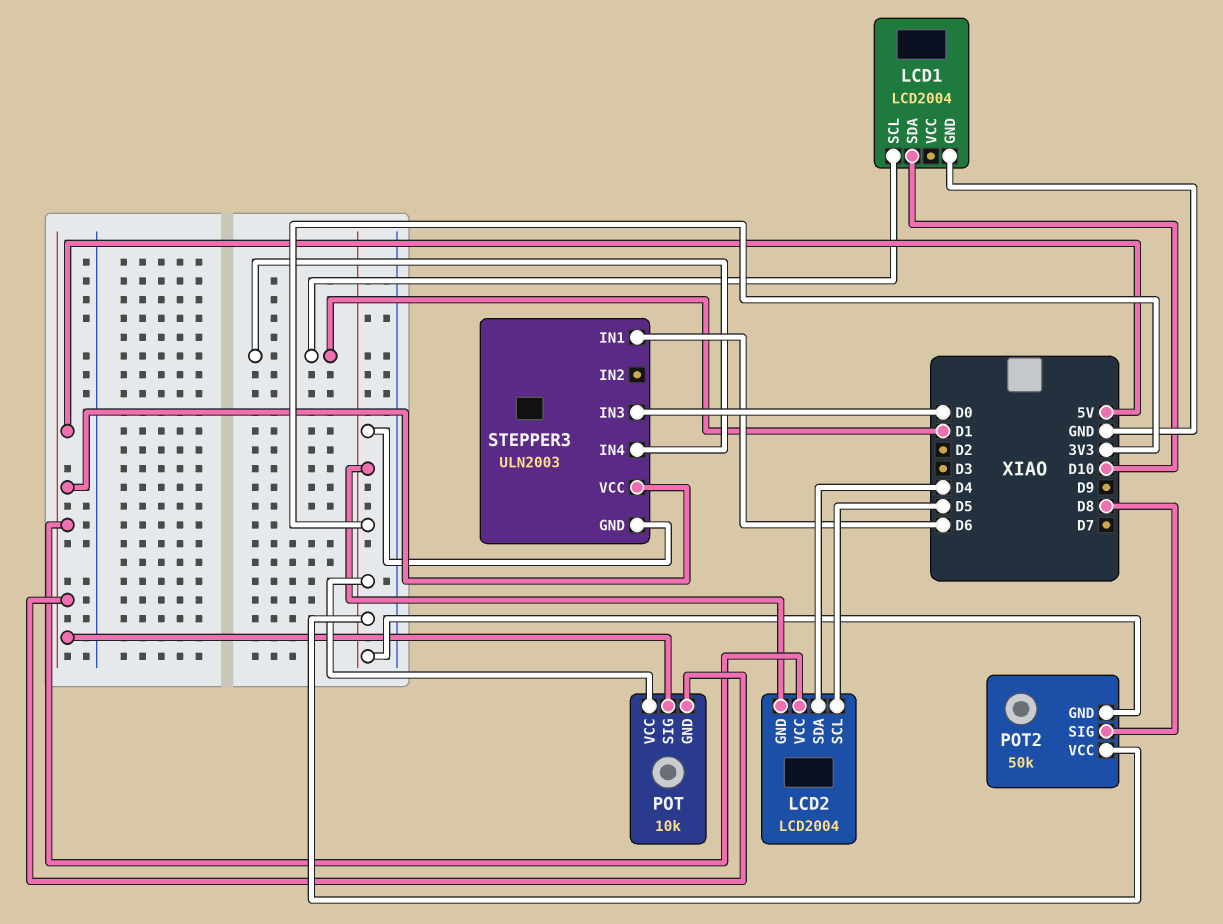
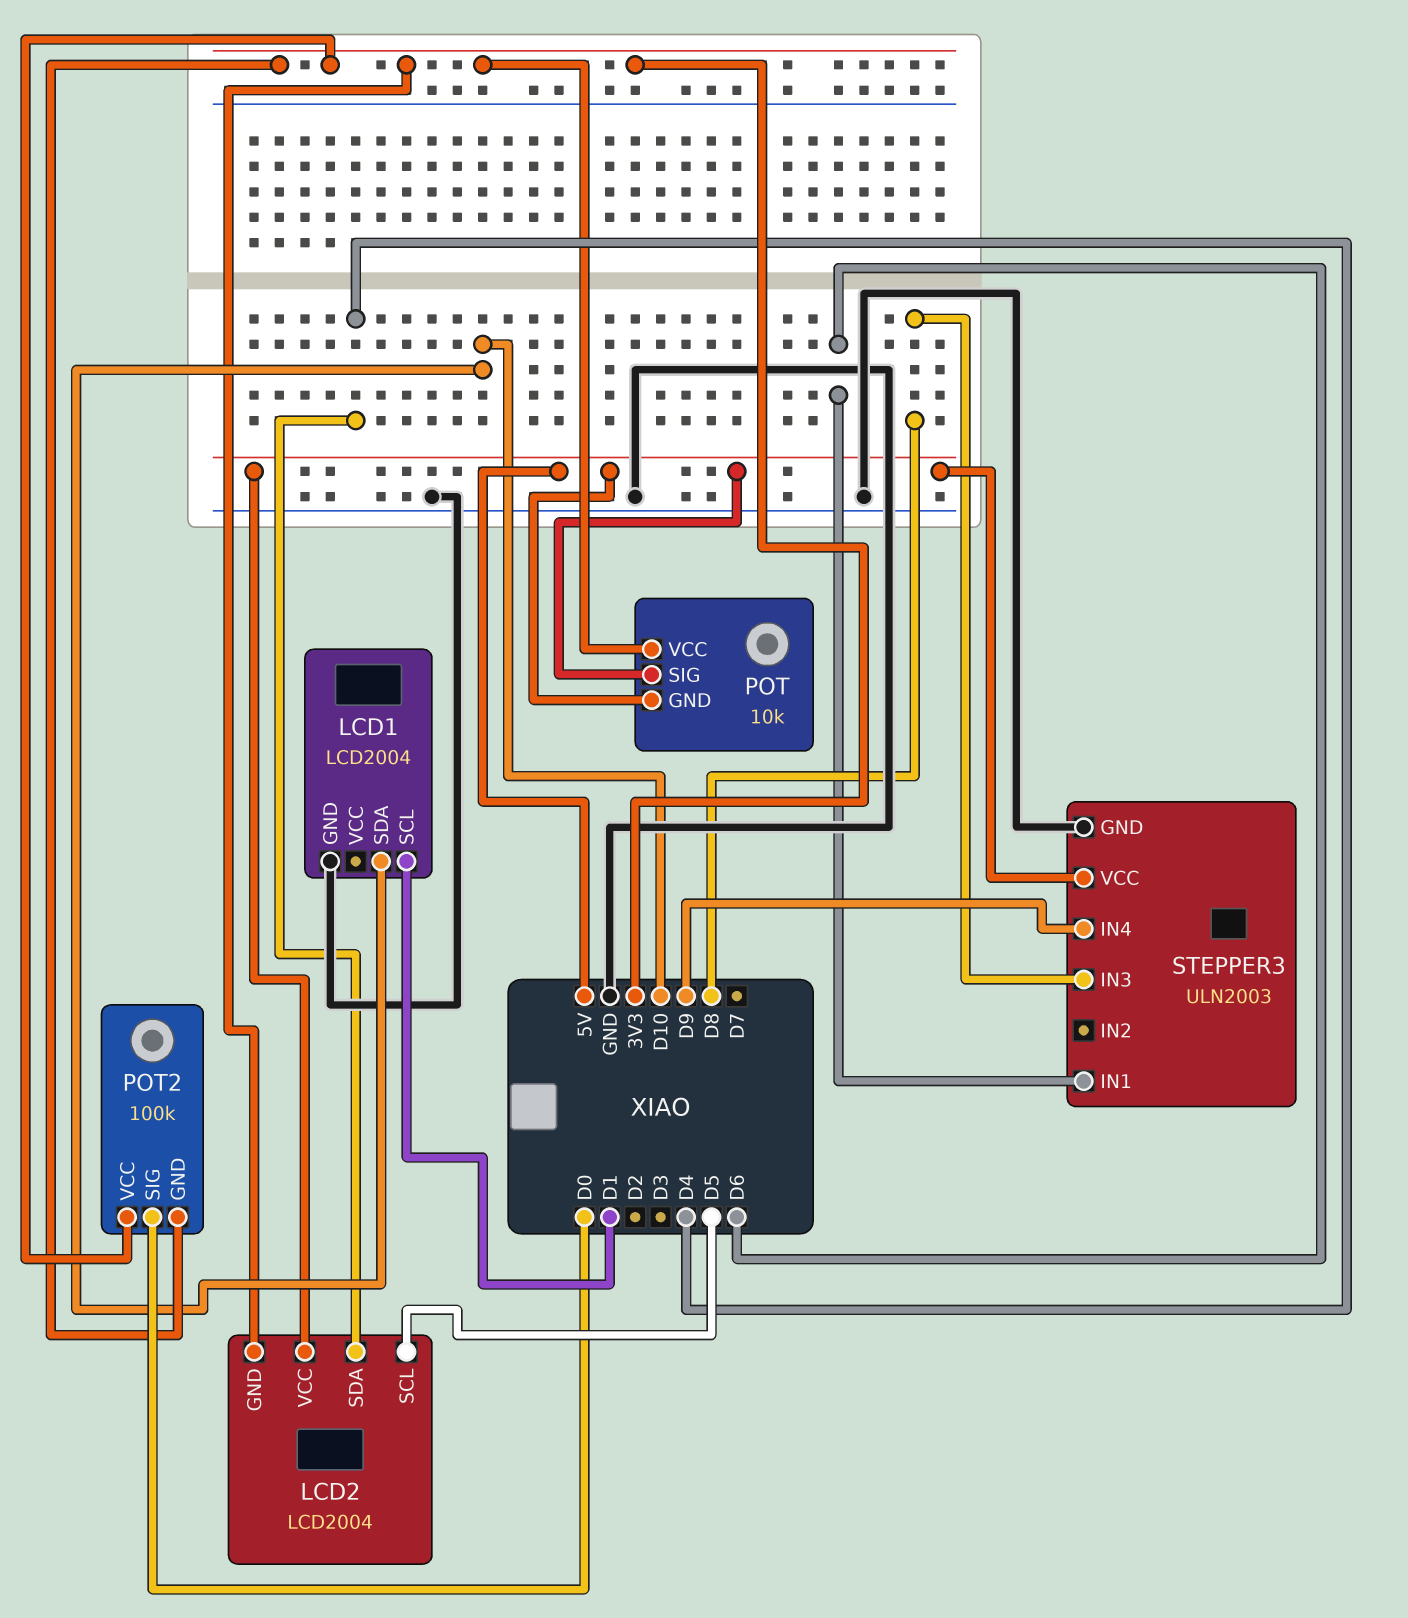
POT2: 50k -> 100k
POT2 pin SIG: D8 -> D0
STEPPER3 pin GND: 3V3 -> GND
STEPPER3 pin IN3: D0 -> D8
STEPPER3 pin IN4: D1 -> D9

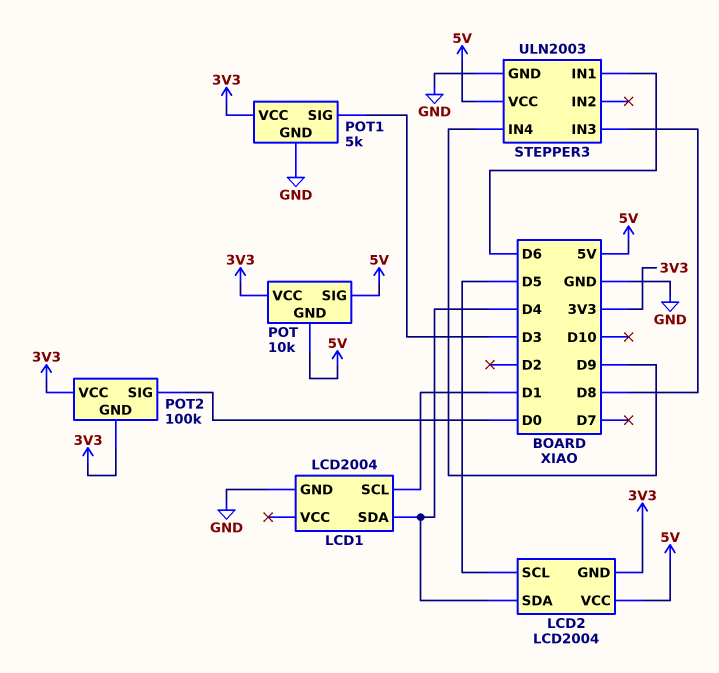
LCD1 pin SDA: D10 -> D4
POT1: none -> 5k
POT1 pin GND: none -> GND
POT1 pin SIG: none -> D3
POT1 pin VCC: none -> 3V3

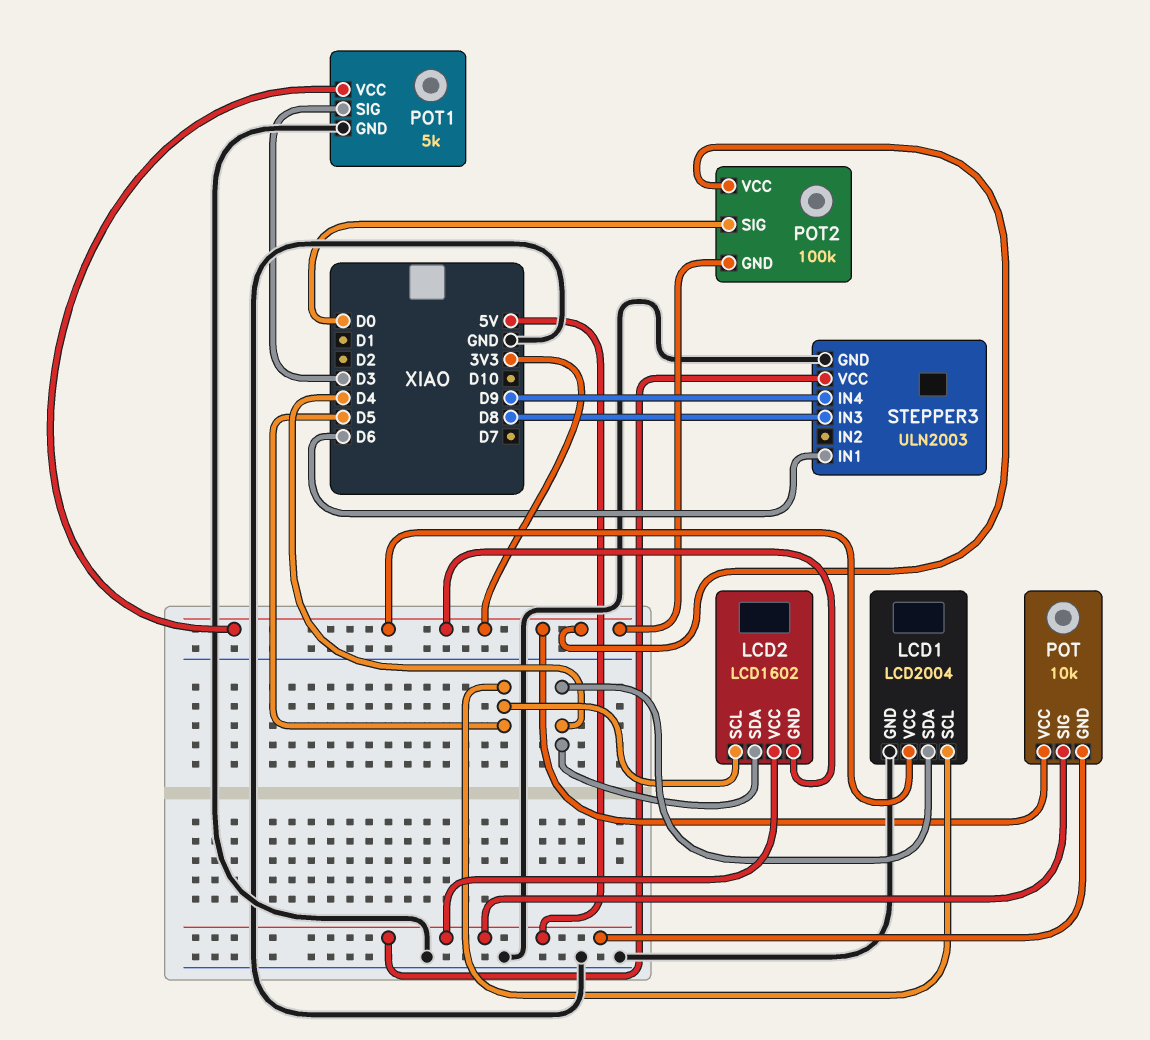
LCD1 pin SCL: D1 -> D5
LCD1 pin VCC: none -> 3V3
LCD2: LCD2004 -> LCD1602

